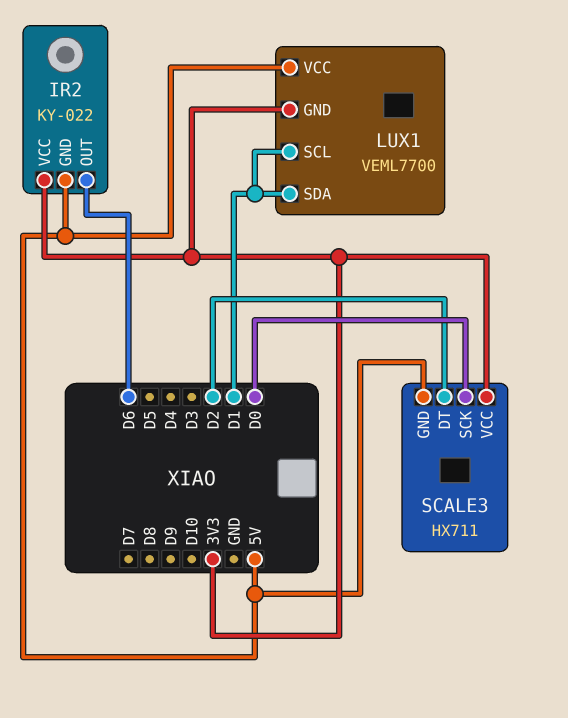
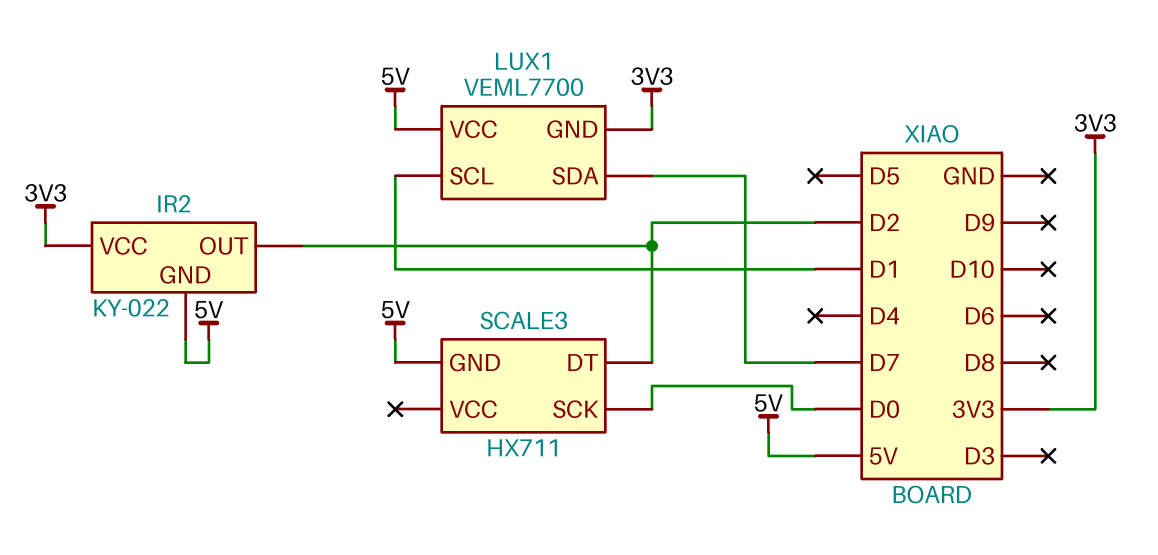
IR2 pin OUT: D6 -> D2
LUX1 pin SDA: D1 -> D7
SCALE3 pin VCC: 3V3 -> none

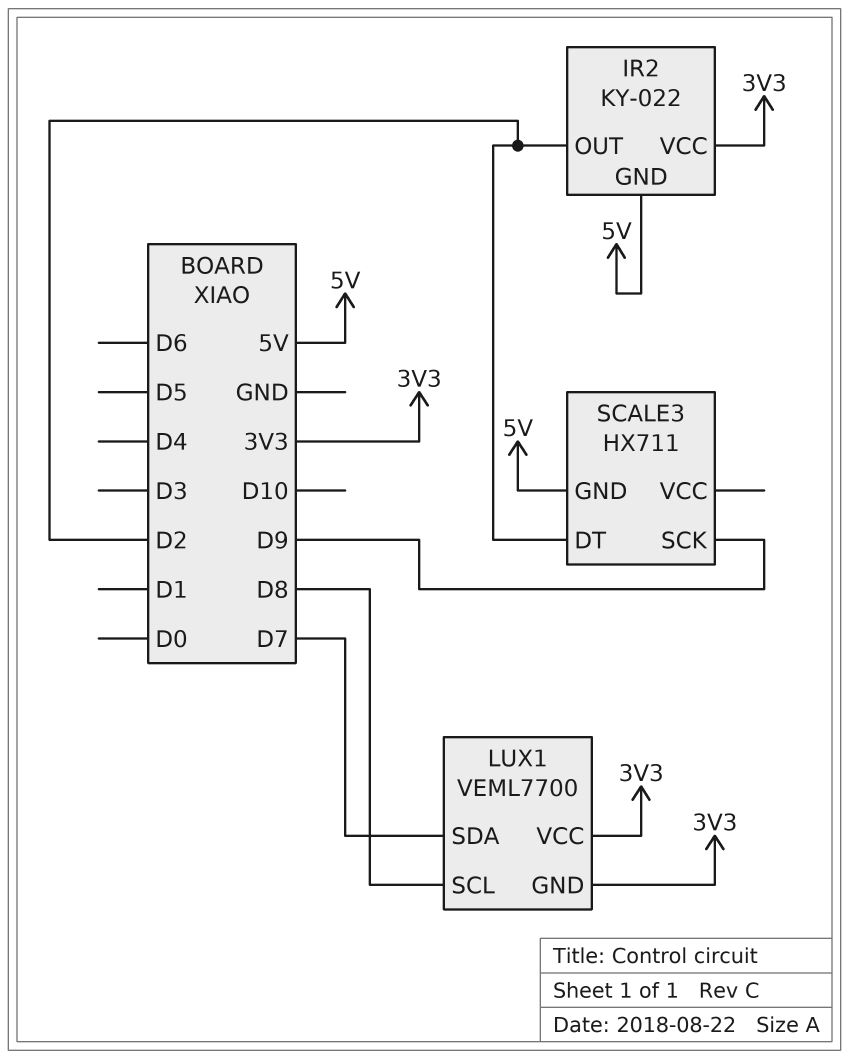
LUX1 pin SCL: D1 -> D8
LUX1 pin VCC: 5V -> 3V3
SCALE3 pin SCK: D0 -> D9

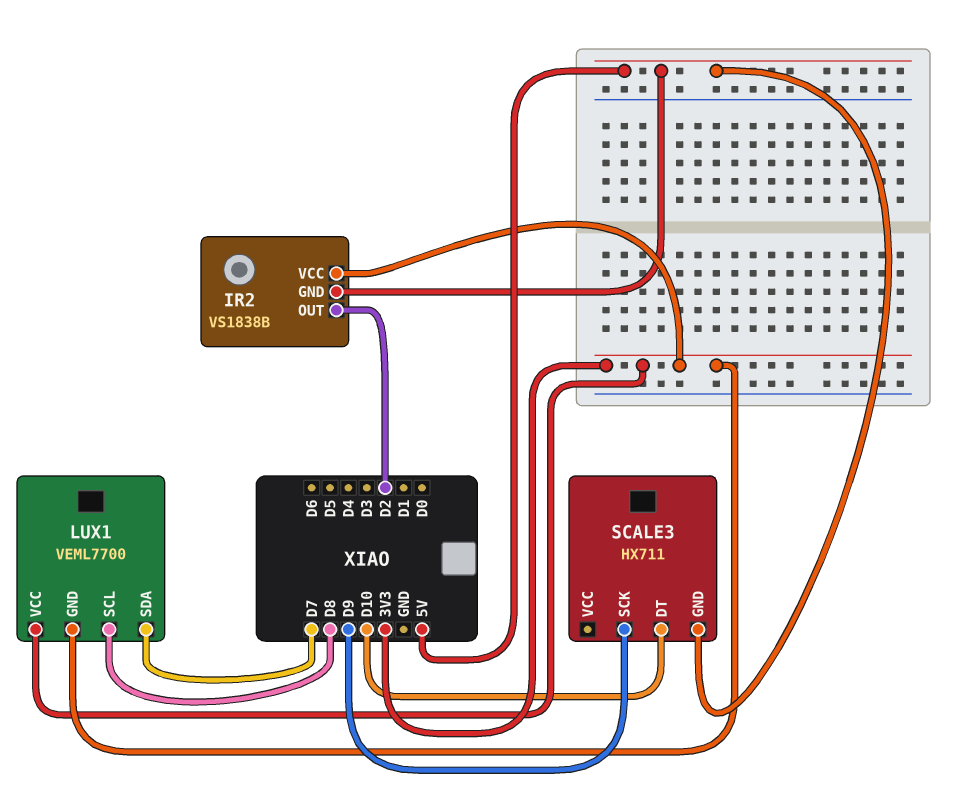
IR2: KY-022 -> VS1838B
SCALE3 pin DT: D2 -> D10

